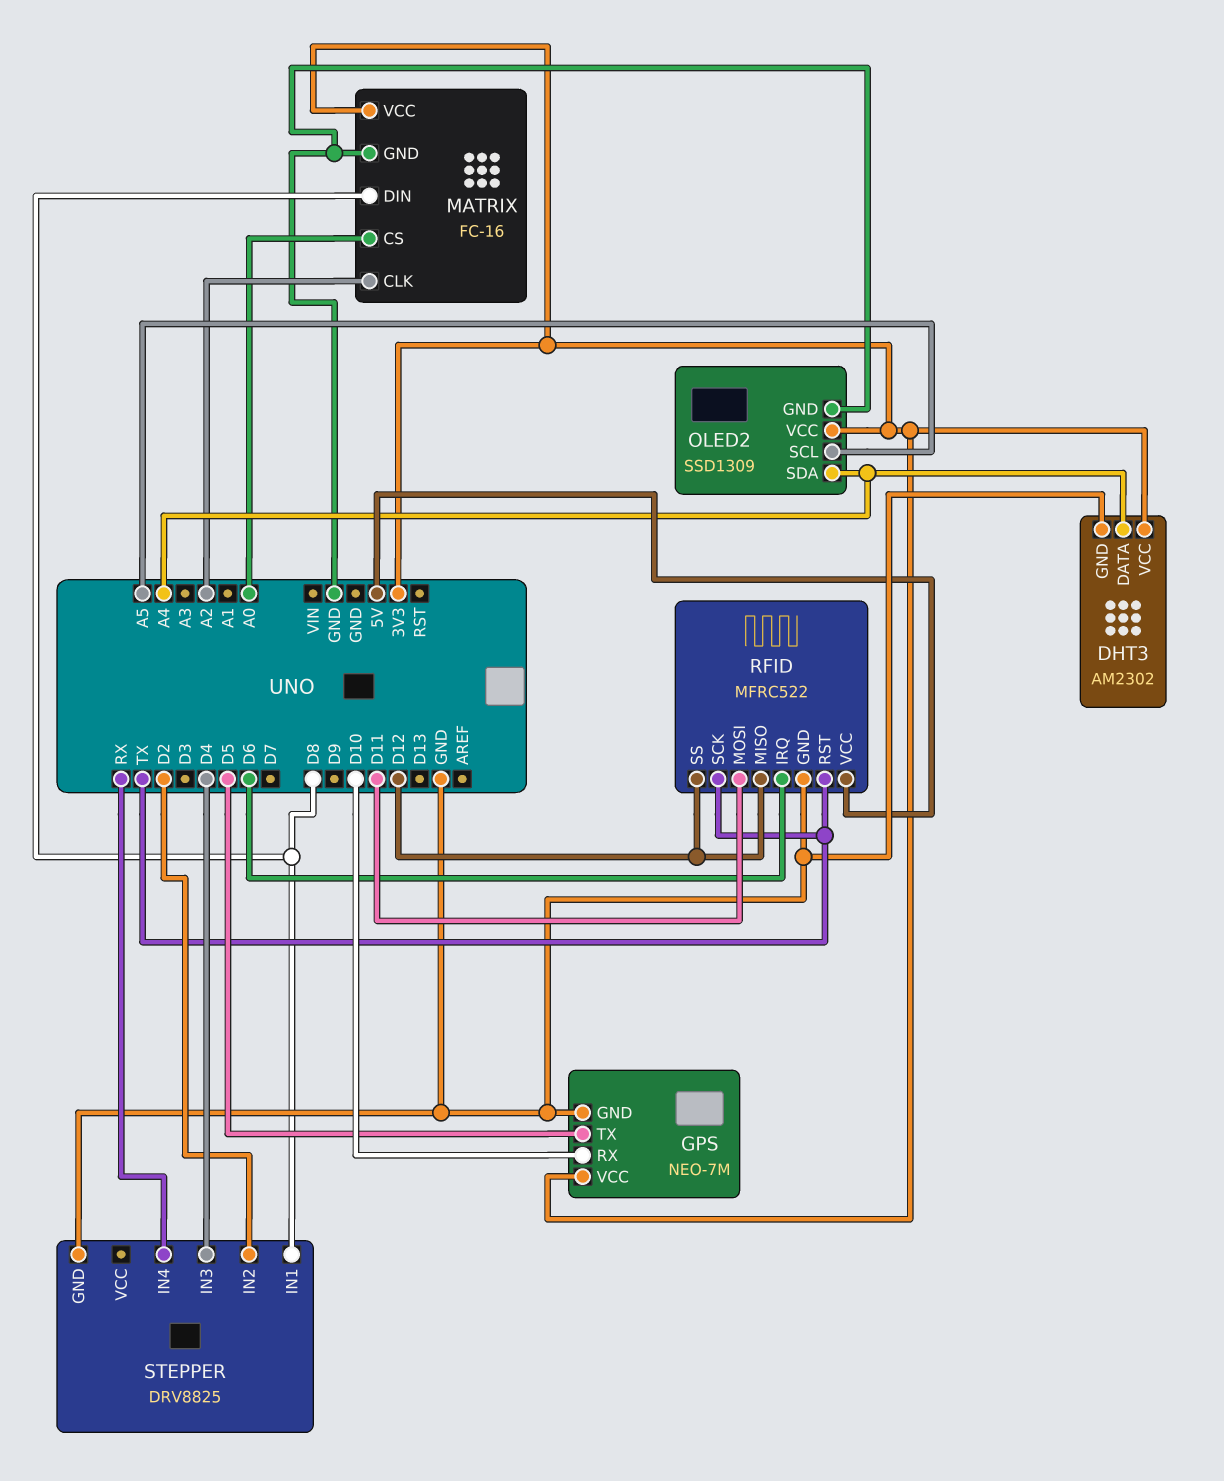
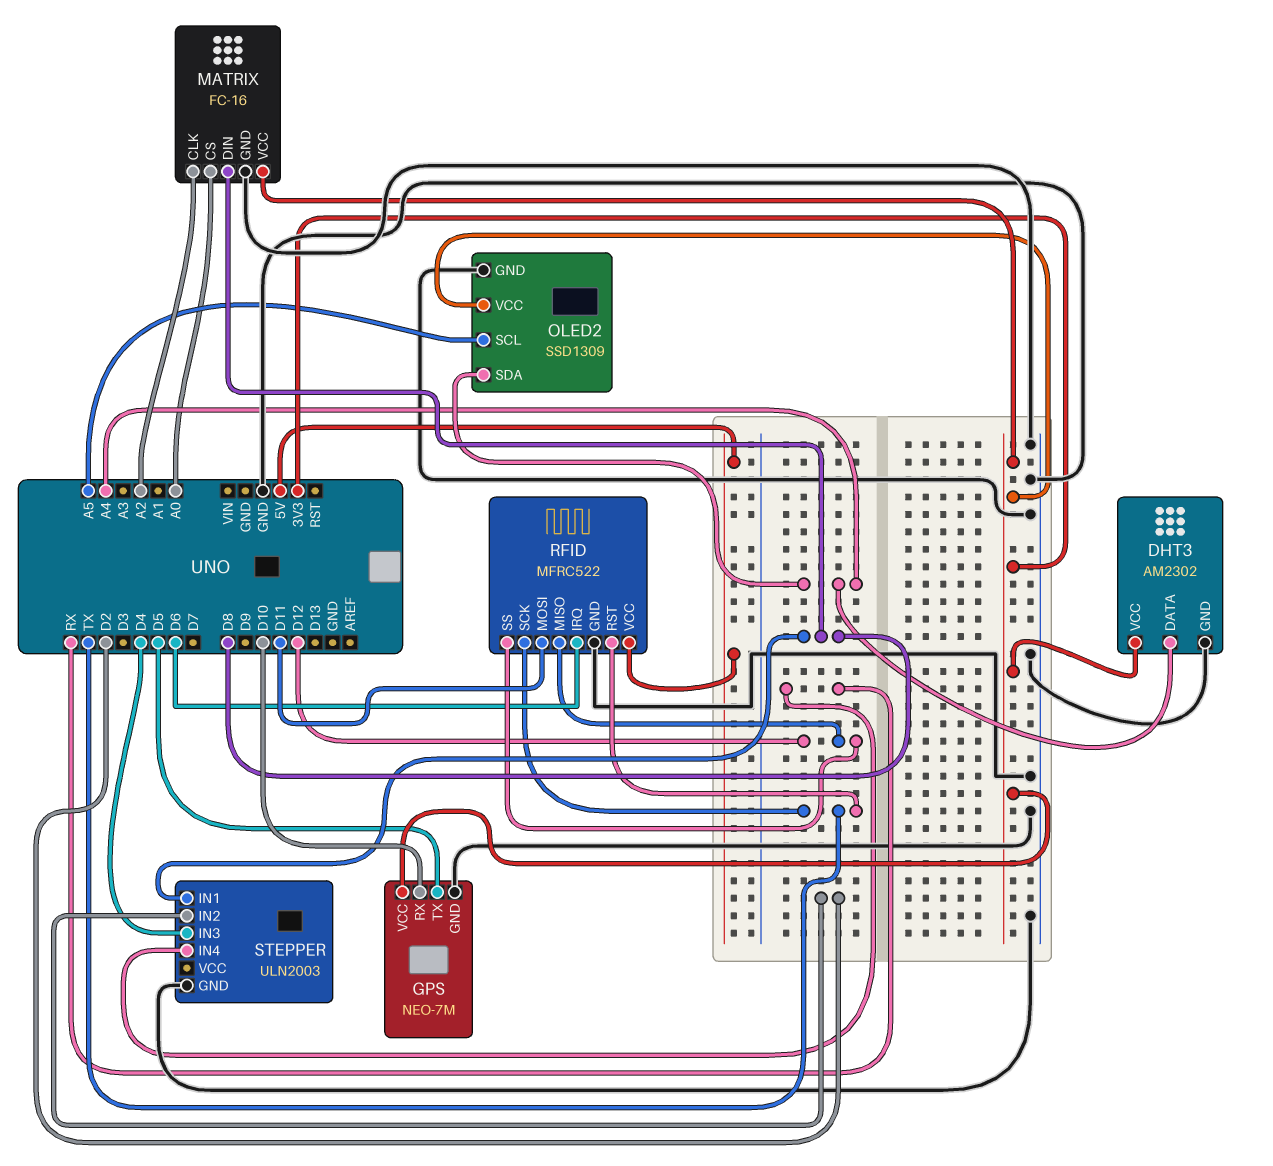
STEPPER: DRV8825 -> ULN2003

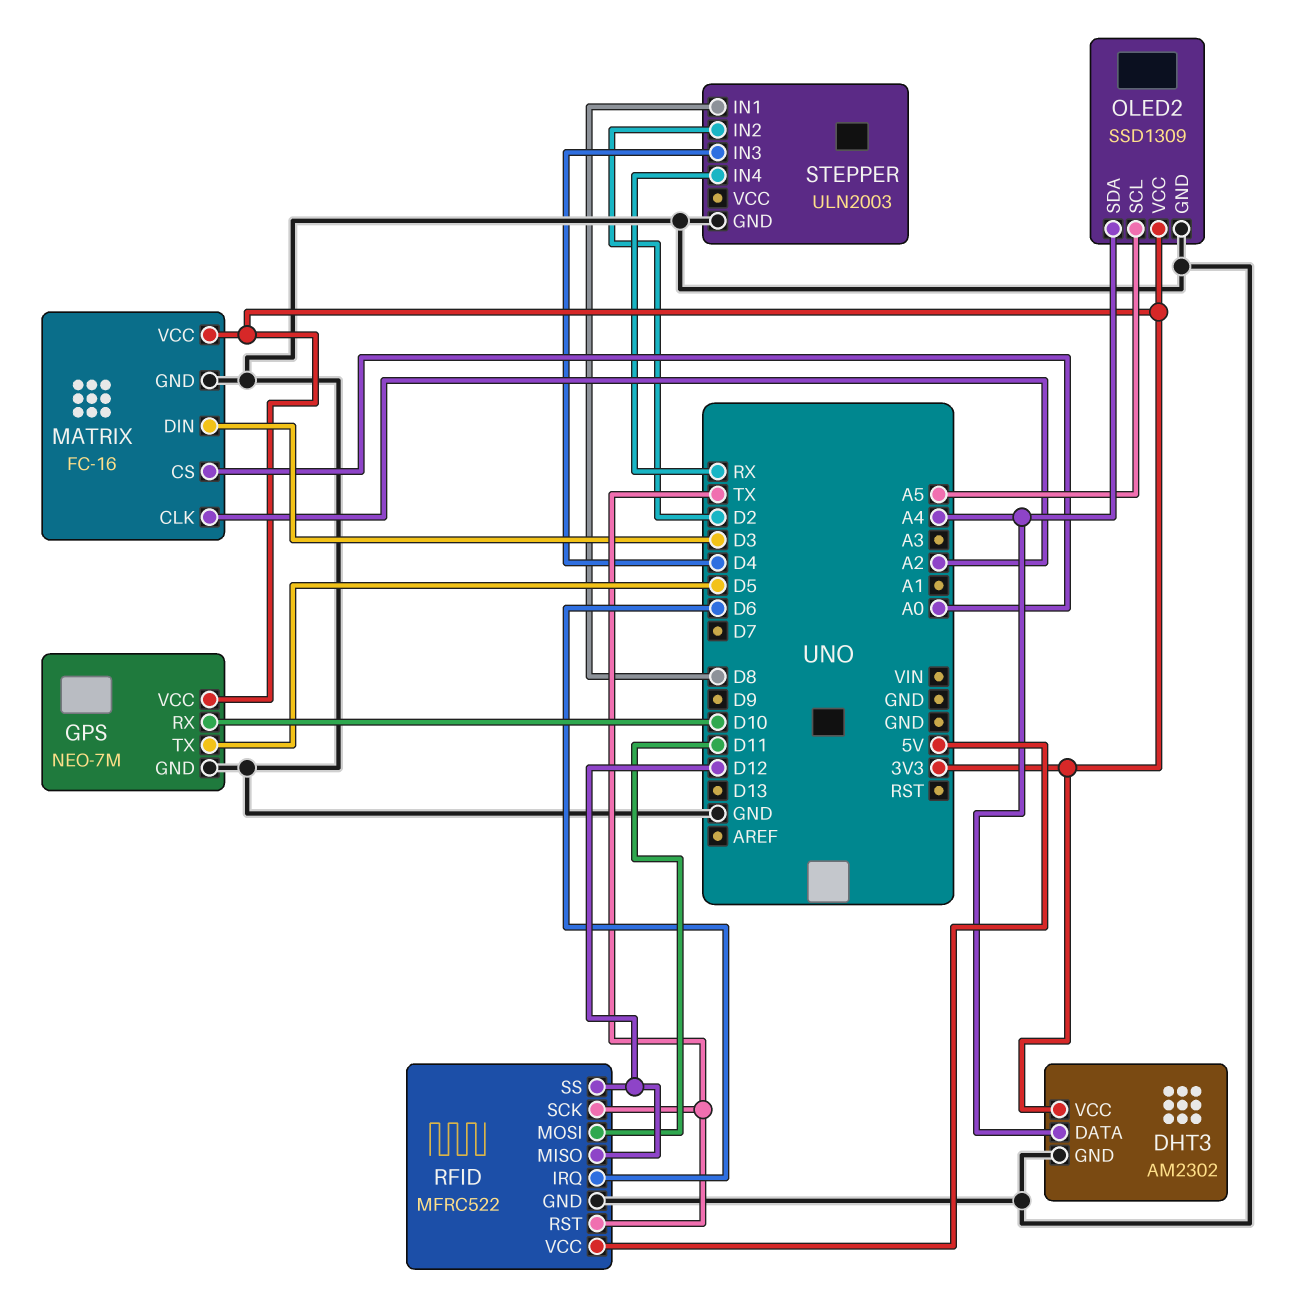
MATRIX pin DIN: D8 -> D3

